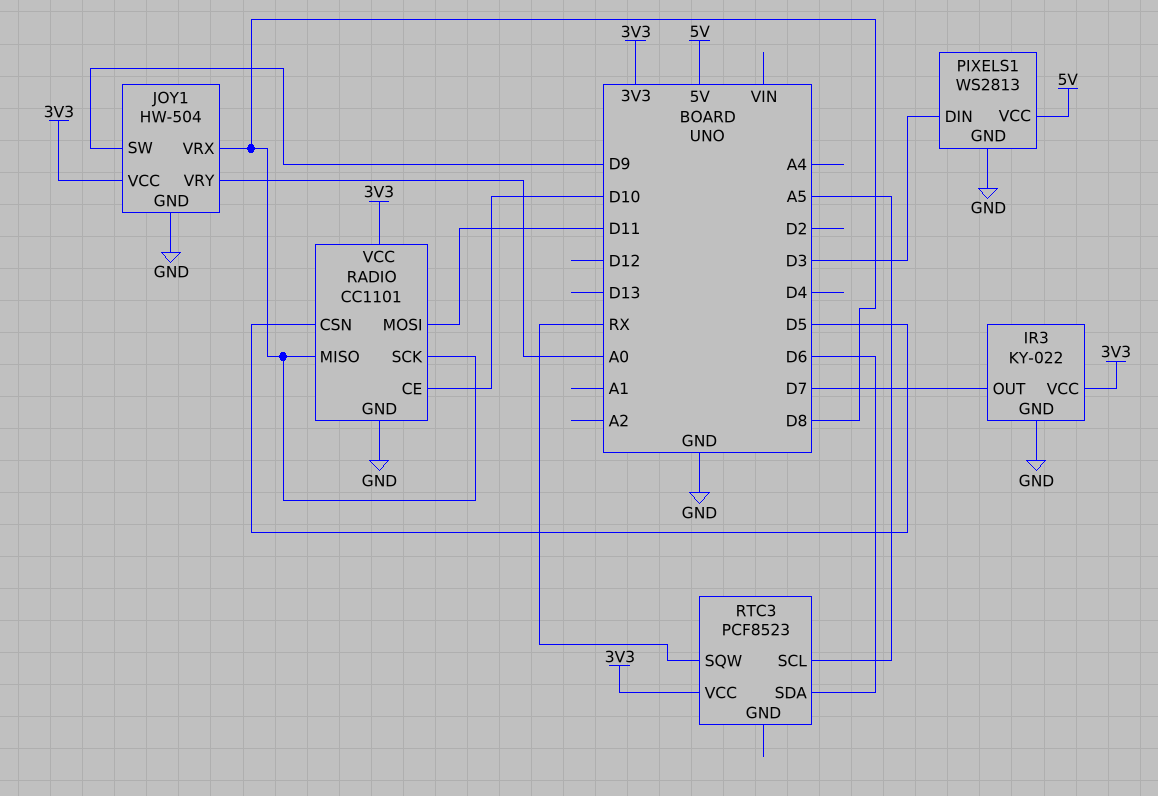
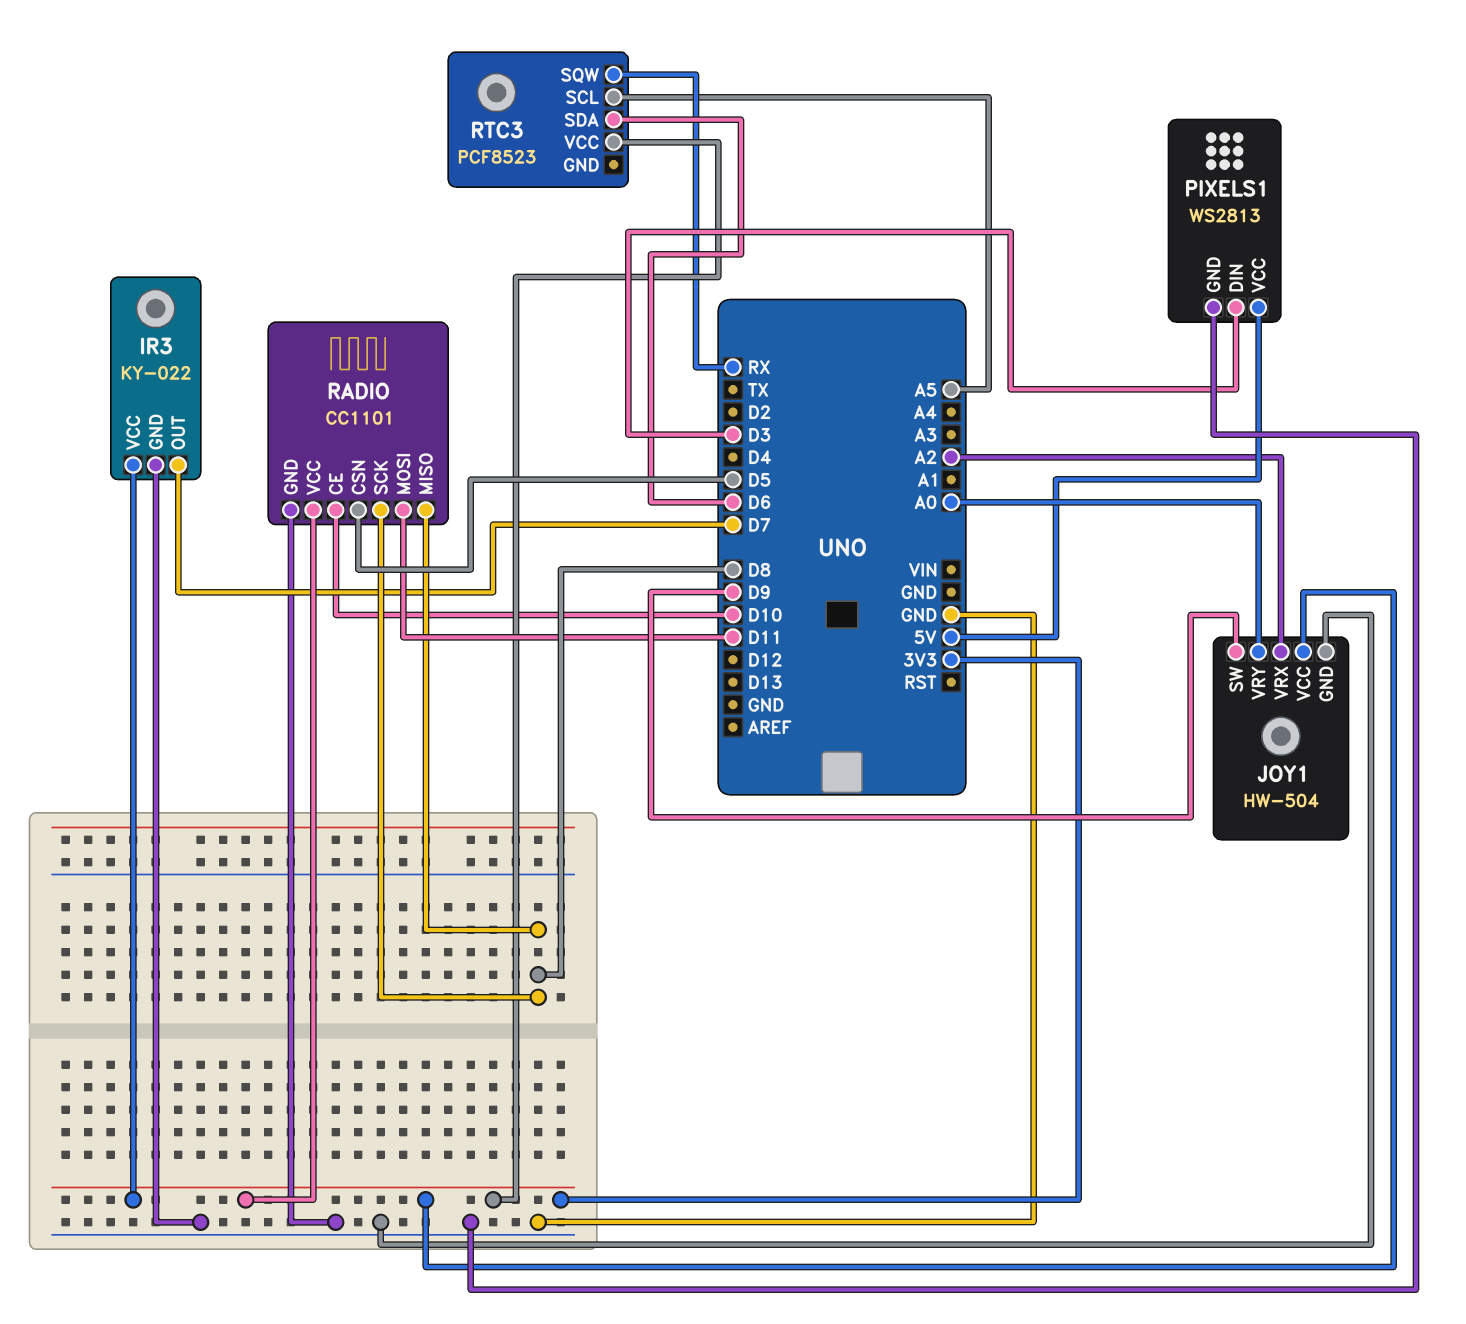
JOY1 pin VRX: D8 -> A2

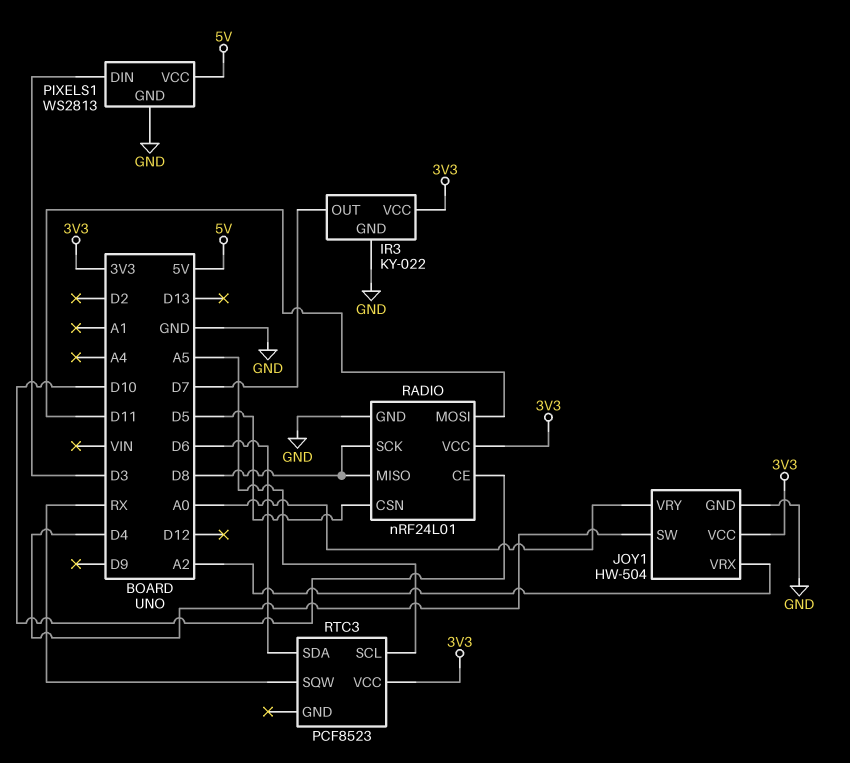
JOY1 pin SW: D9 -> D4
RADIO: CC1101 -> nRF24L01

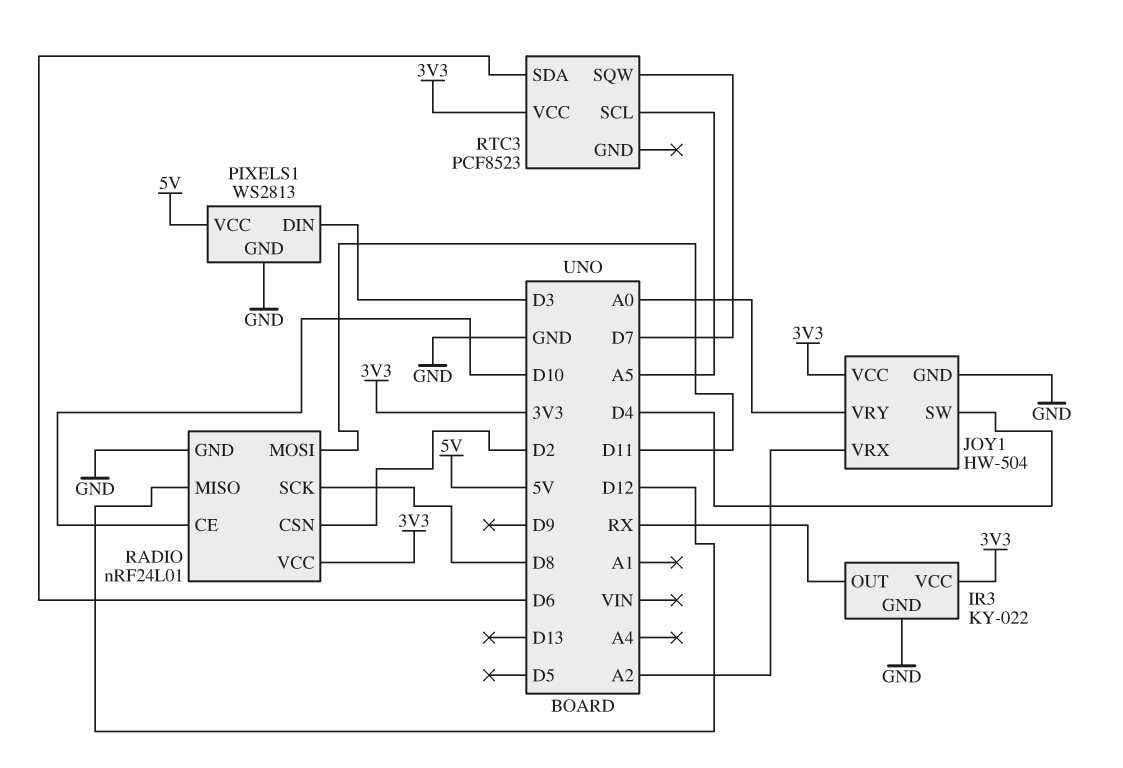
IR3 pin OUT: D7 -> RX
RADIO pin CSN: D5 -> D2
RADIO pin MISO: D8 -> D12
RTC3 pin SQW: RX -> D7

